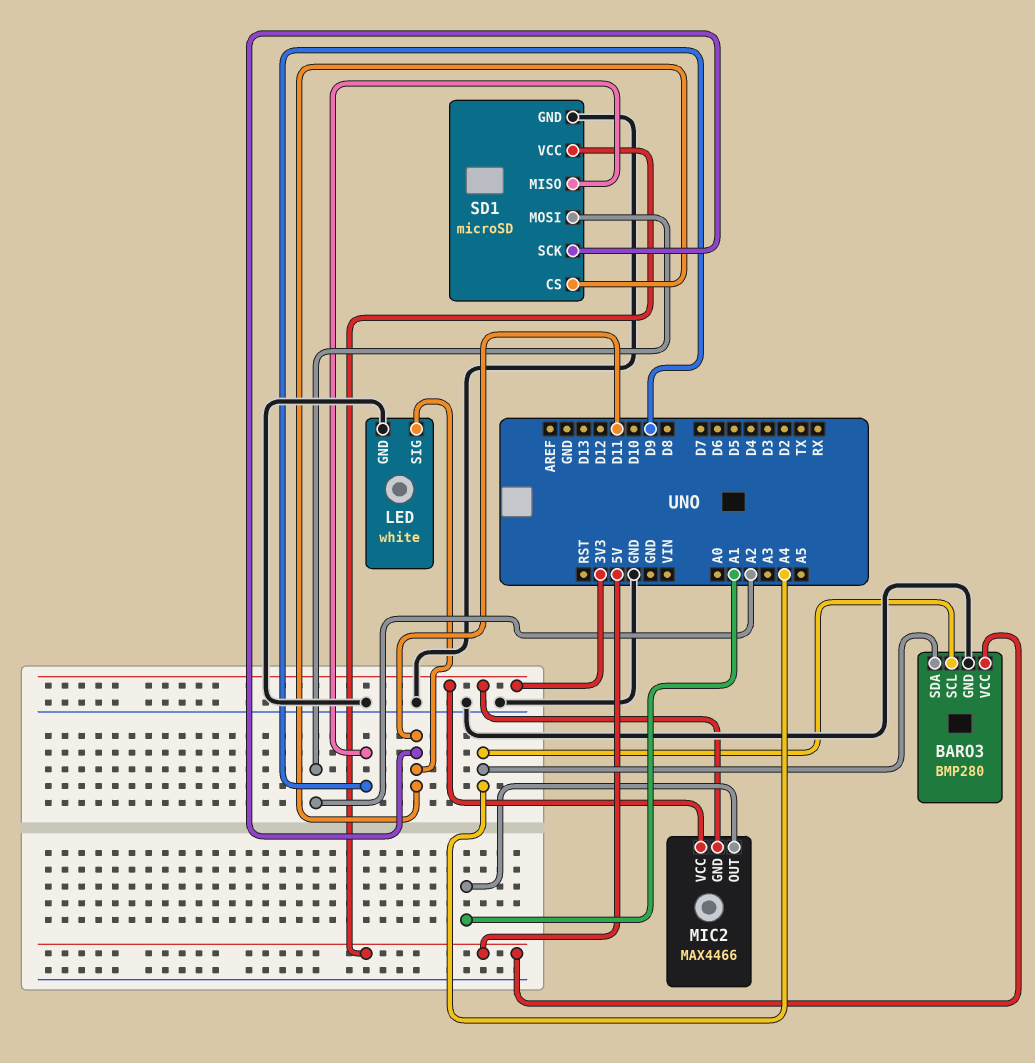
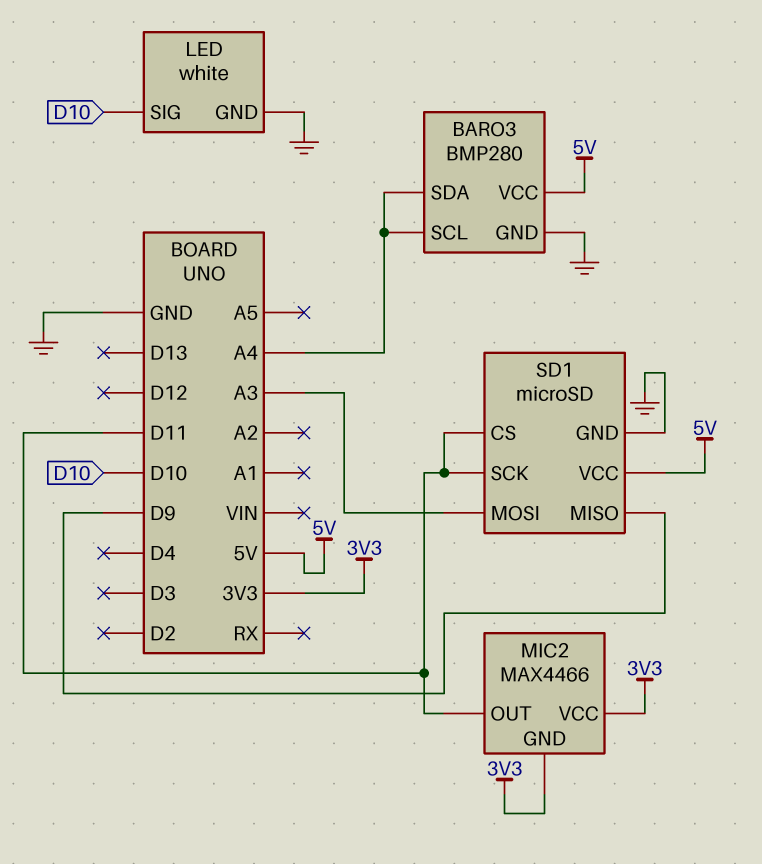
LED pin SIG: D11 -> D10
MIC2 pin OUT: A1 -> D11
SD1 pin MOSI: A2 -> A3

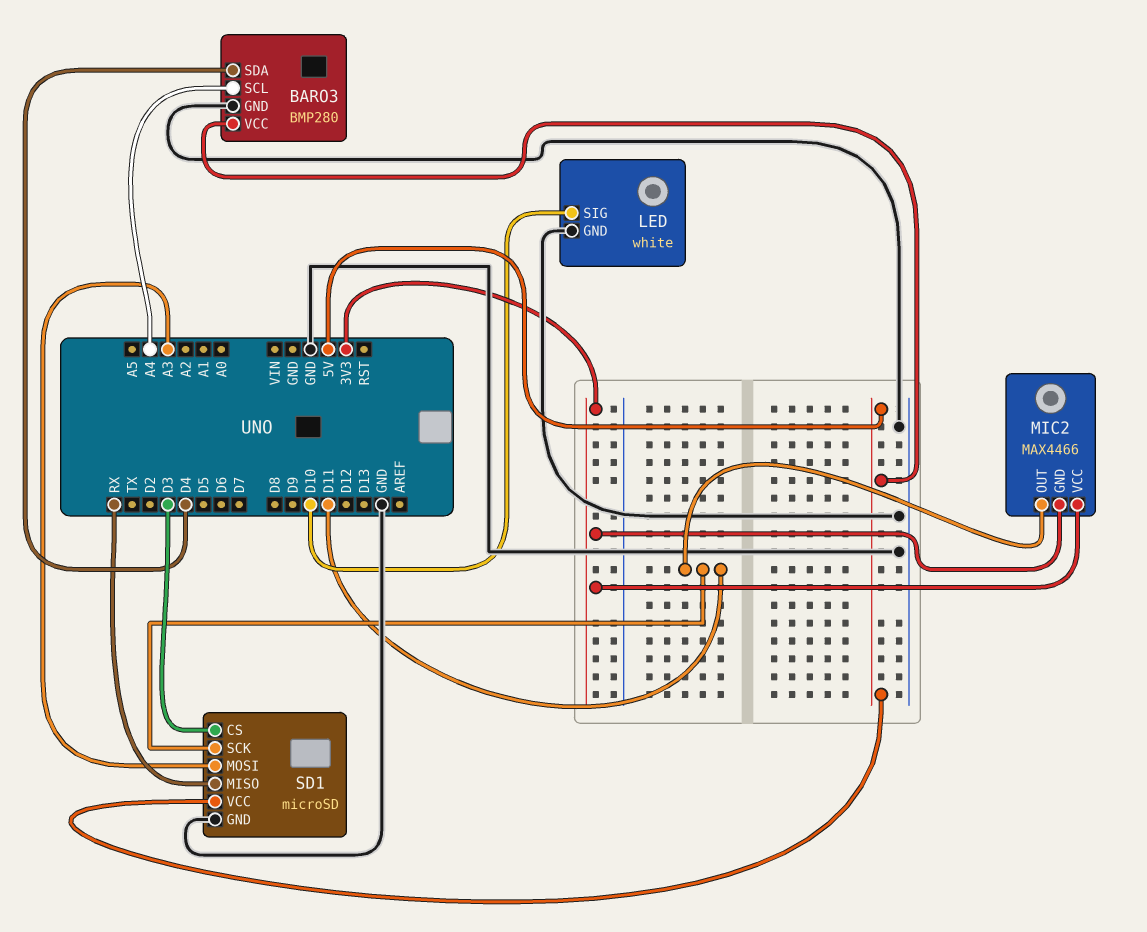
BARO3 pin SDA: A4 -> D4
SD1 pin CS: D11 -> D3
SD1 pin MISO: D9 -> RX

